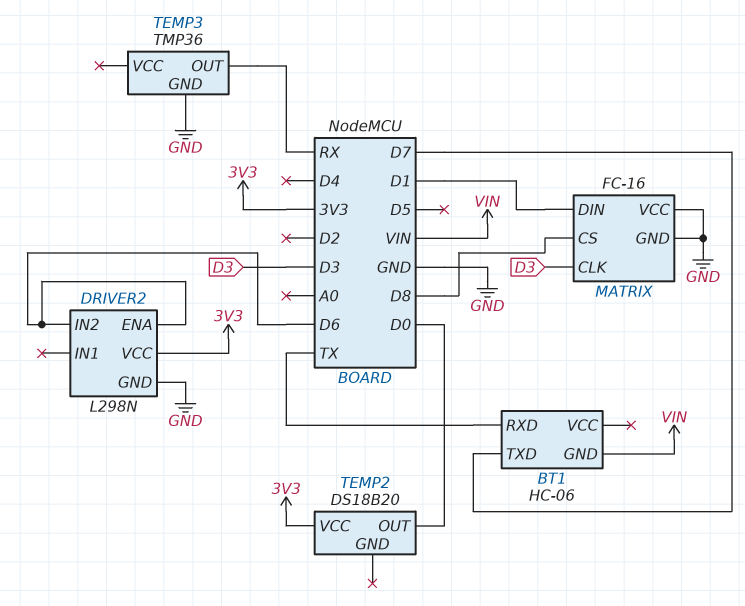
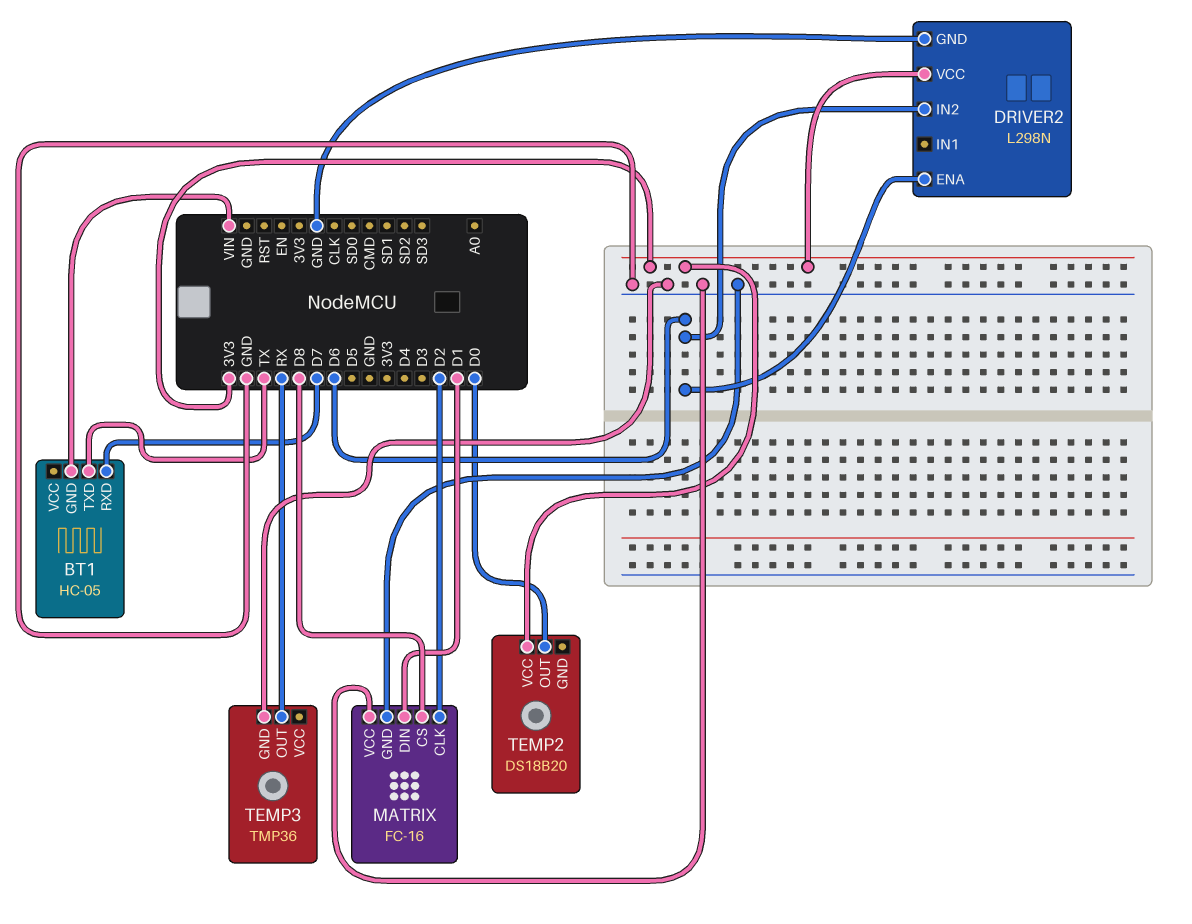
BT1: HC-06 -> HC-05
BT1 pin RXD: TX -> D7
BT1 pin TXD: D7 -> TX
MATRIX pin CLK: D3 -> D2

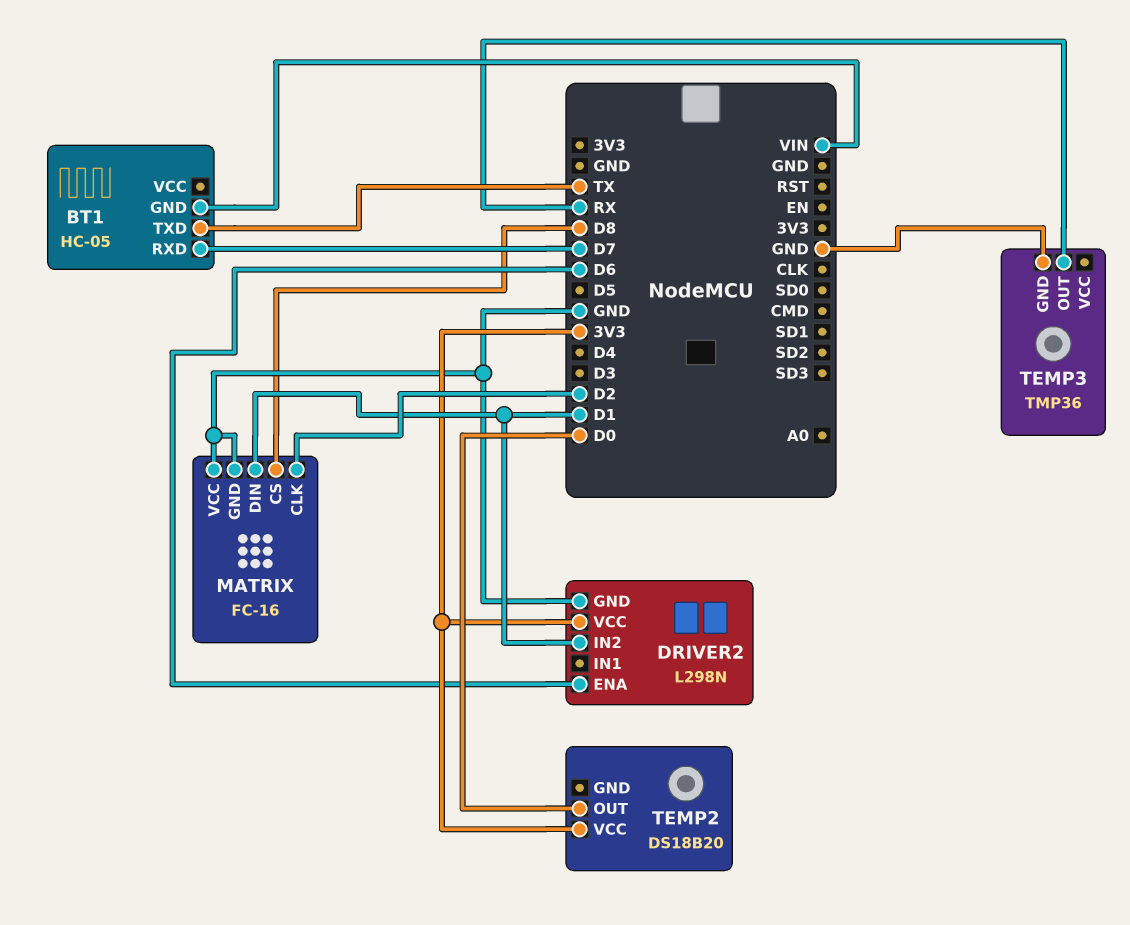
DRIVER2 pin IN2: D6 -> D1

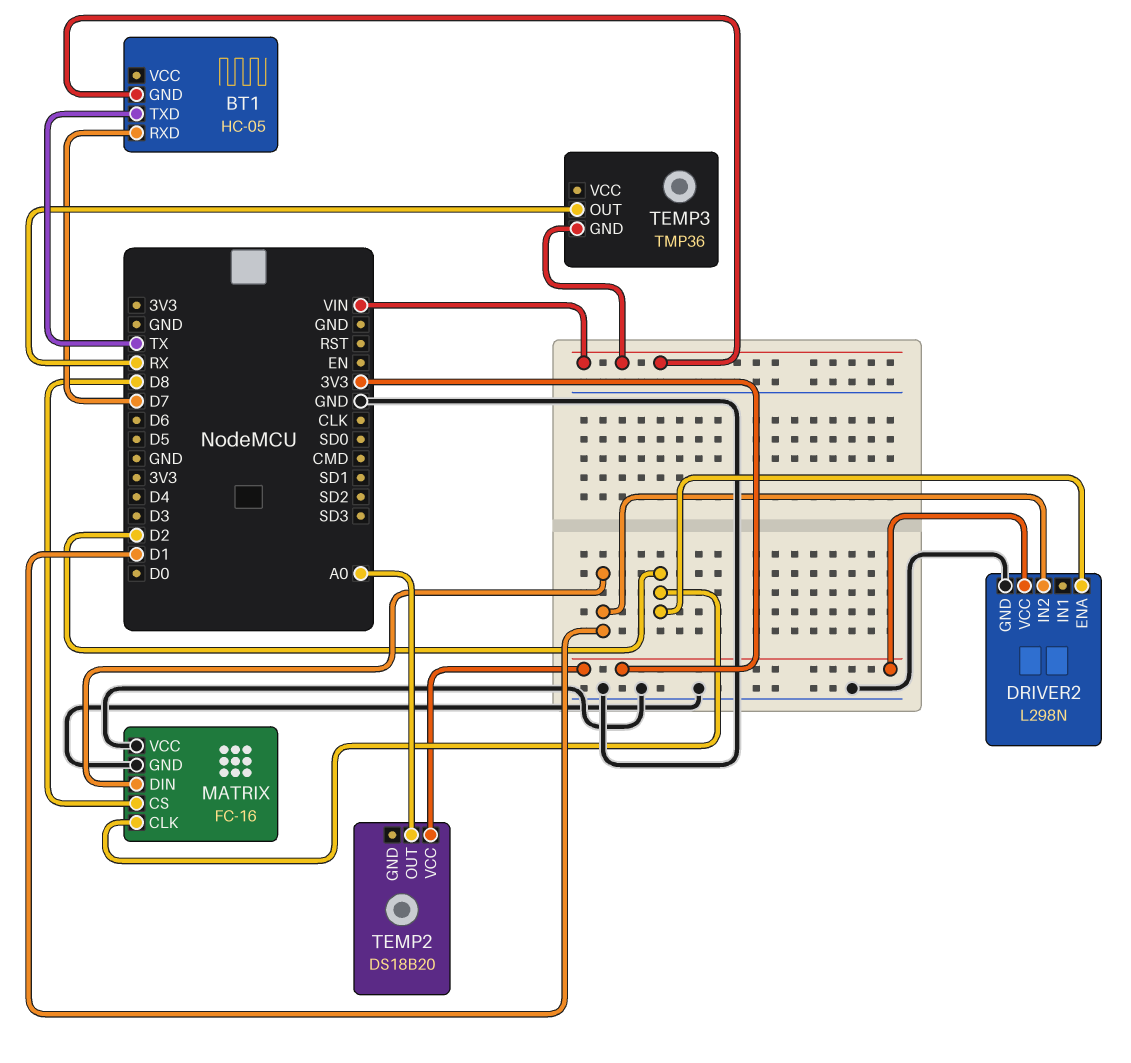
DRIVER2 pin ENA: D6 -> D2
TEMP2 pin OUT: D0 -> A0
TEMP3 pin GND: GND -> VIN

